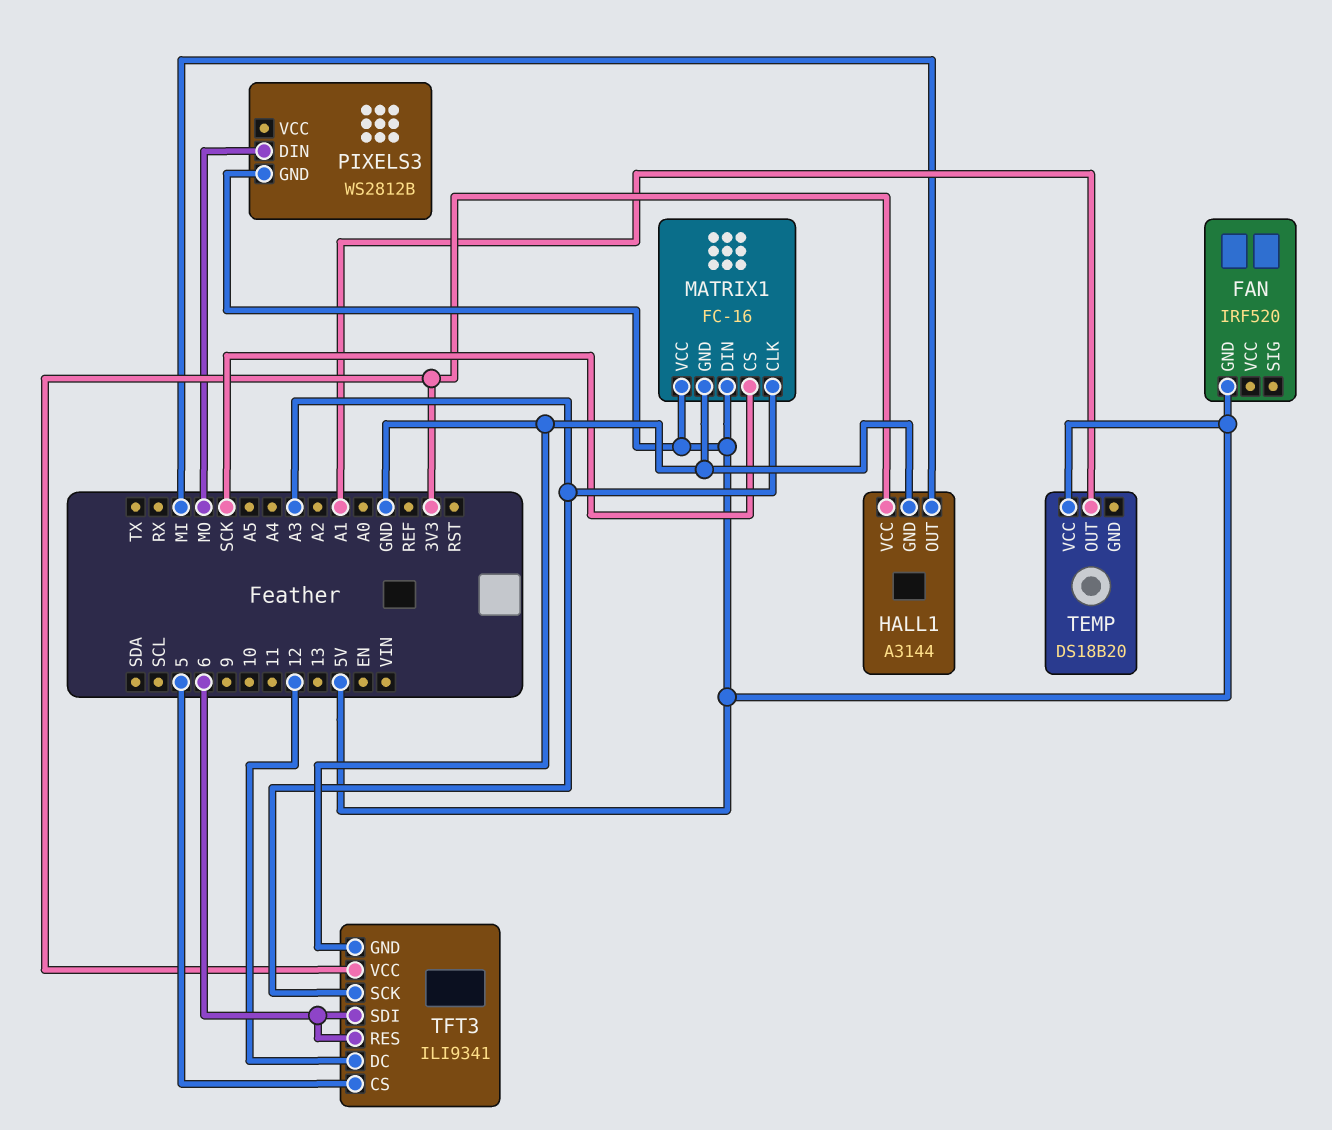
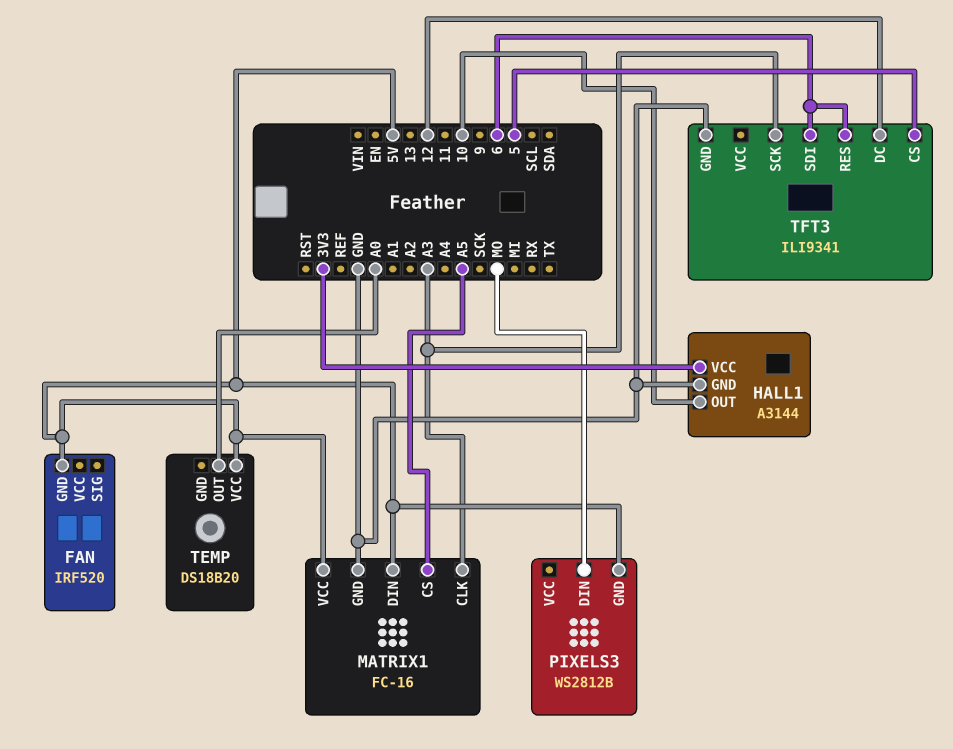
HALL1 pin OUT: MI -> 10
MATRIX1 pin CS: SCK -> A5
TEMP pin OUT: A1 -> A0
TFT3 pin VCC: 3V3 -> none

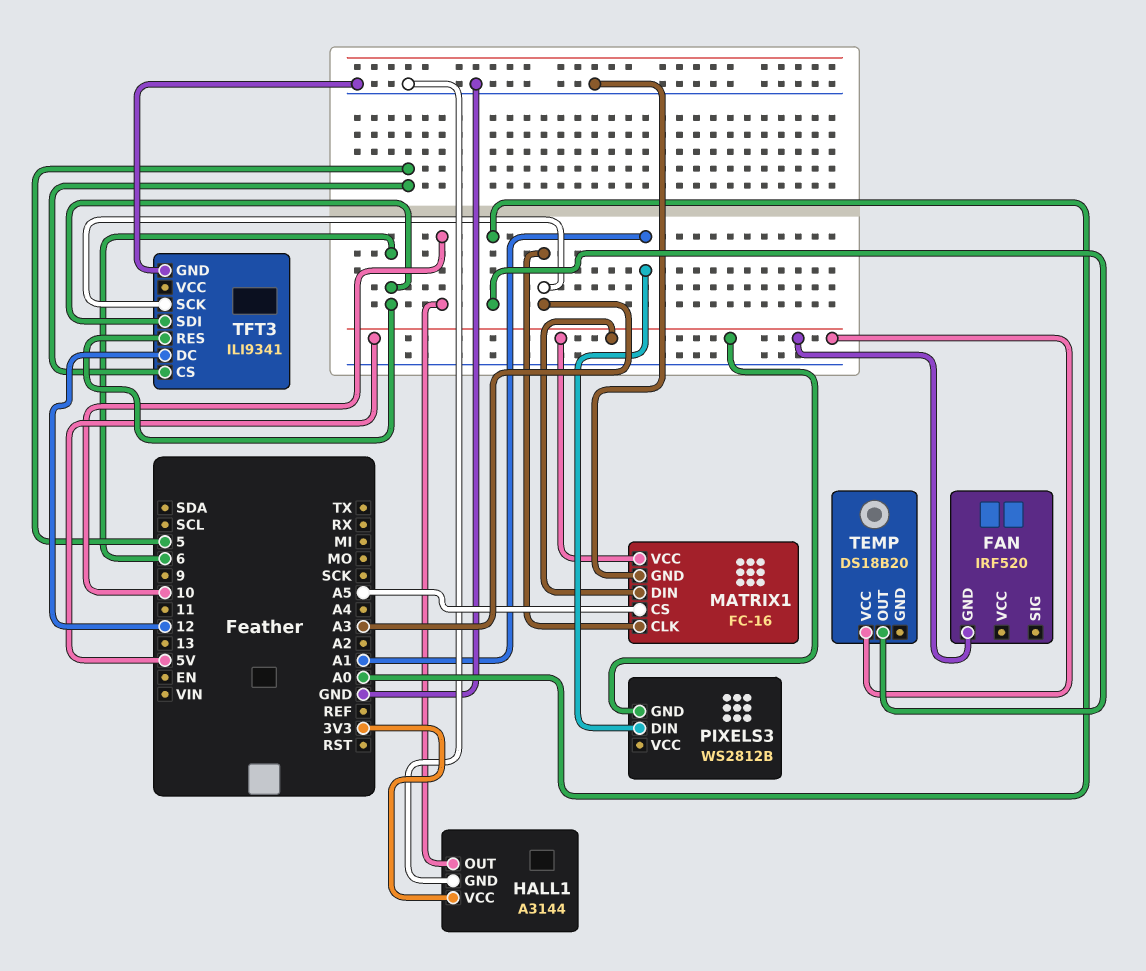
PIXELS3 pin DIN: MO -> A1

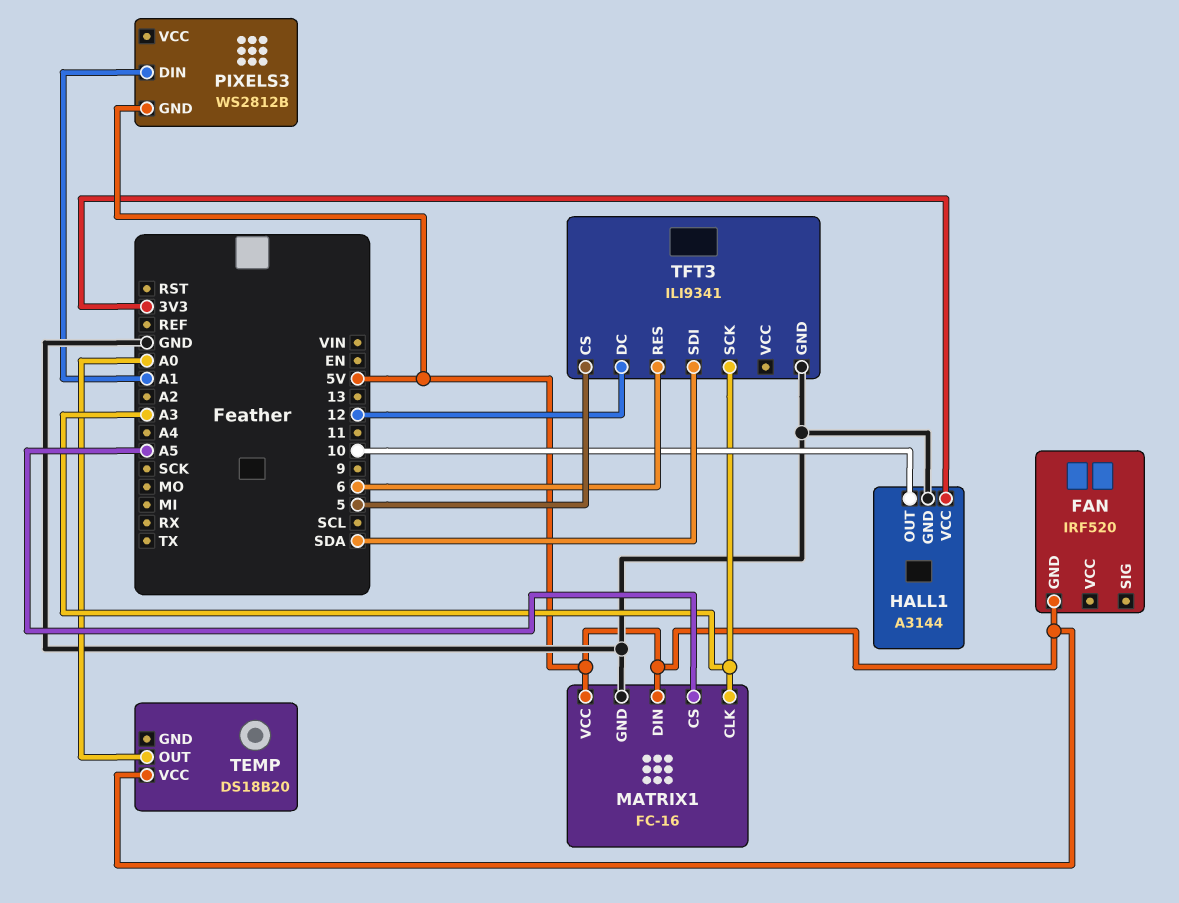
TFT3 pin SDI: 6 -> SDA

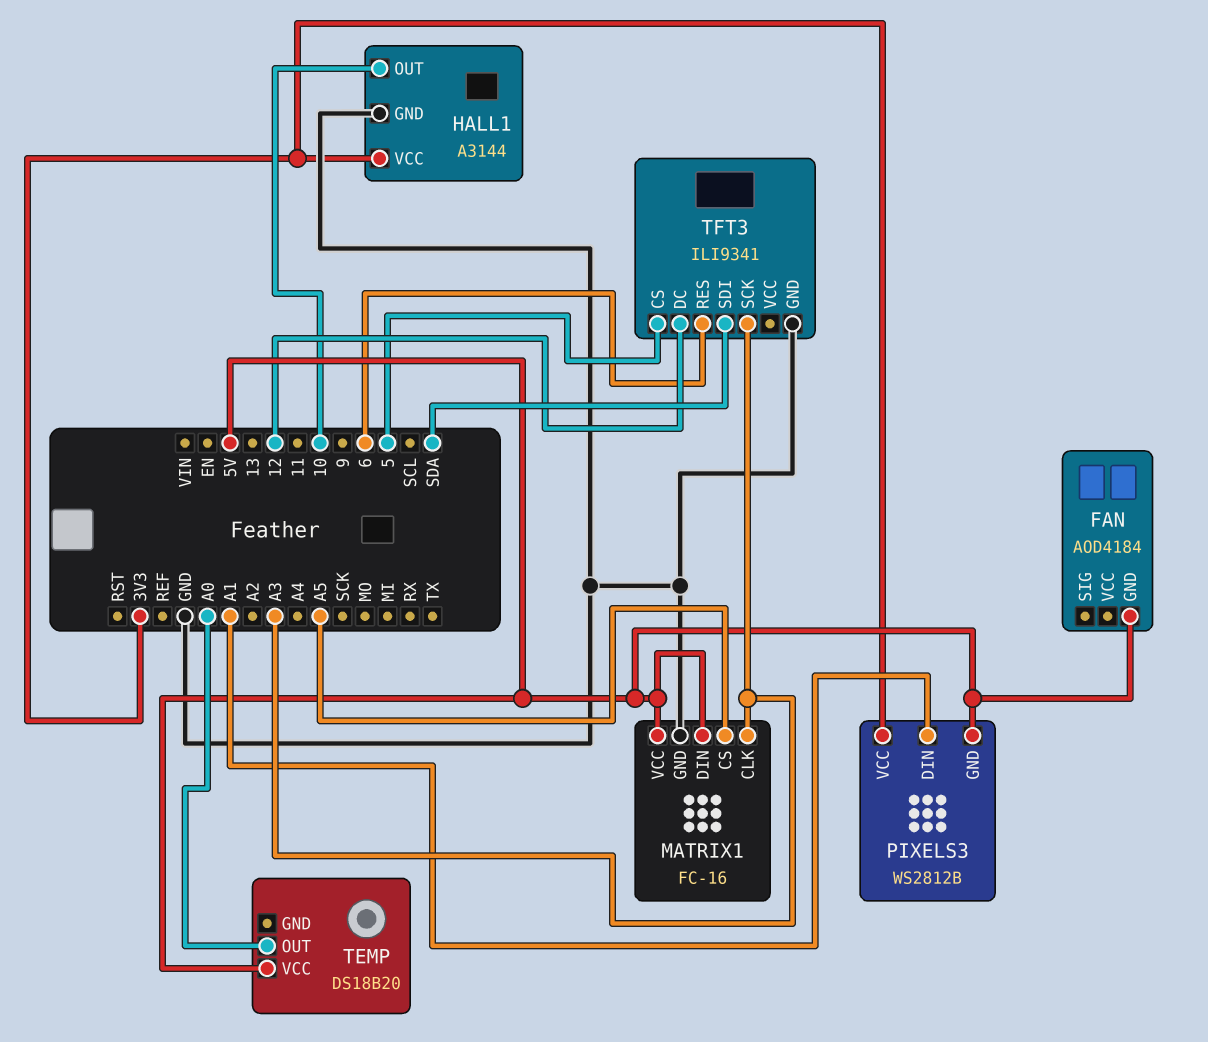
FAN: IRF520 -> AOD4184
PIXELS3 pin VCC: none -> 3V3

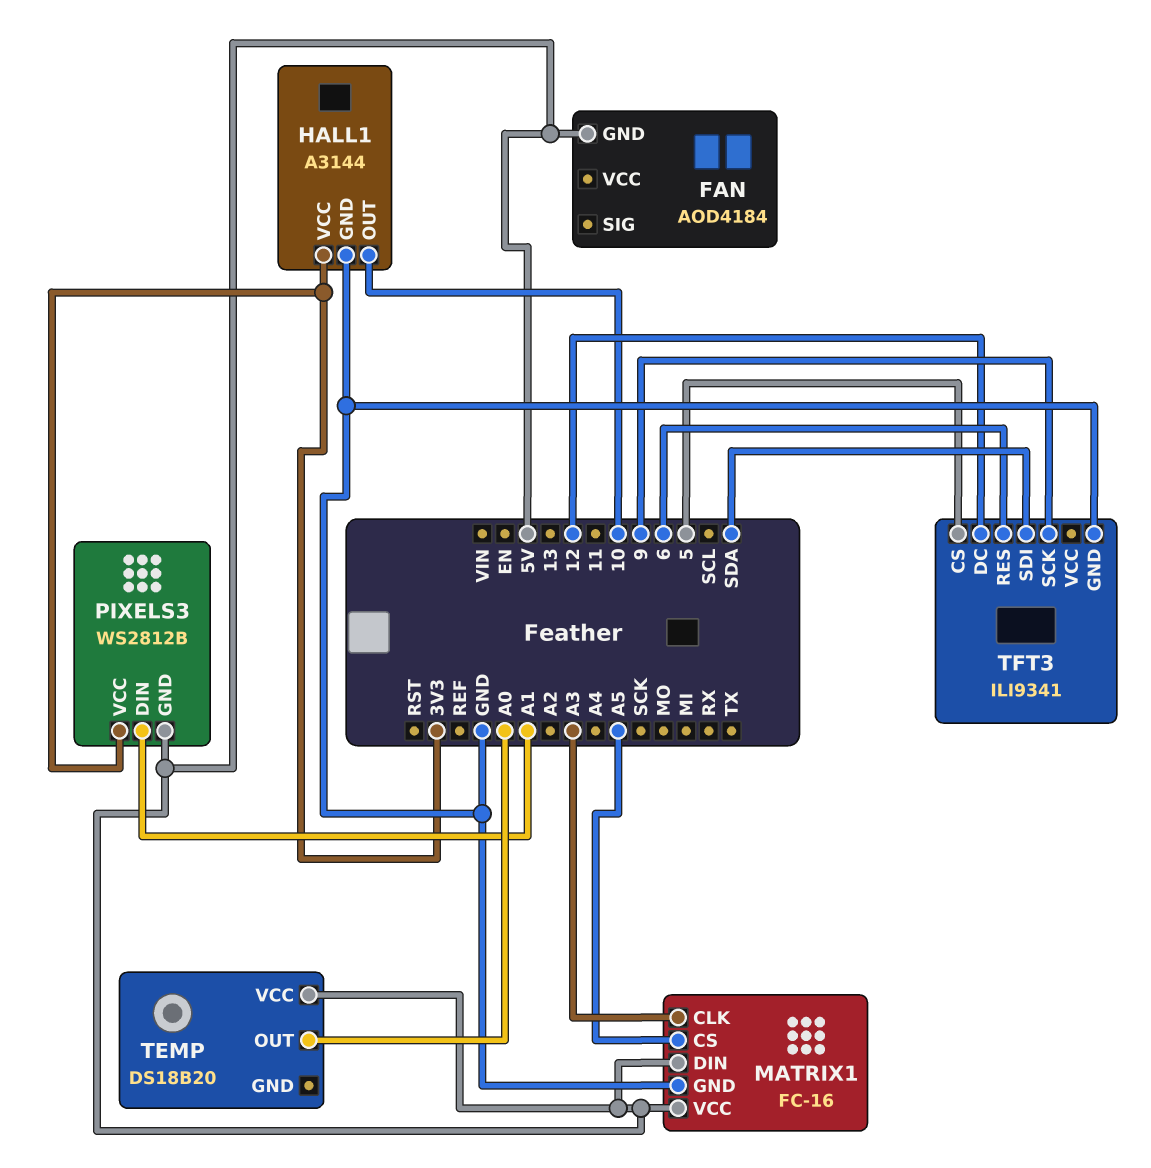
TFT3 pin SCK: A3 -> 9

